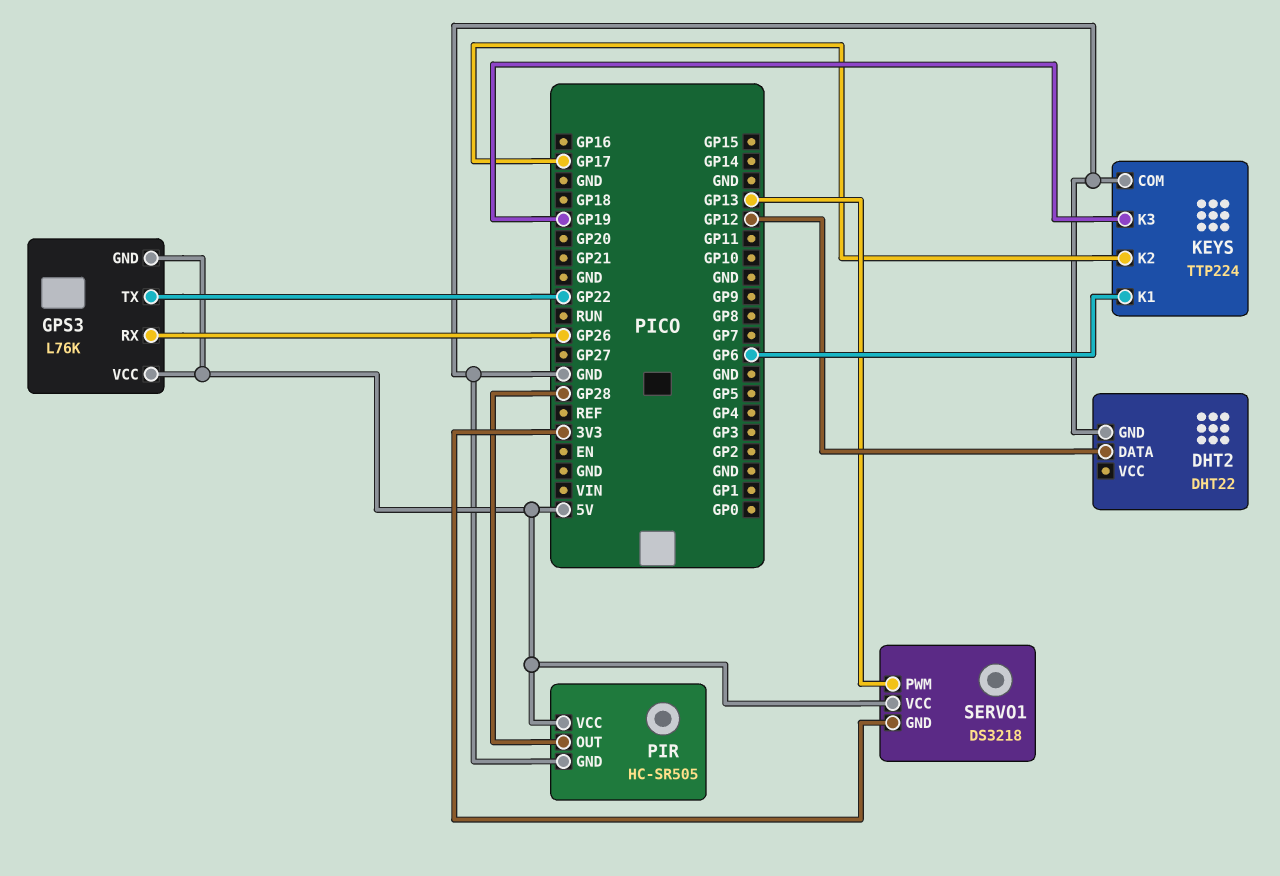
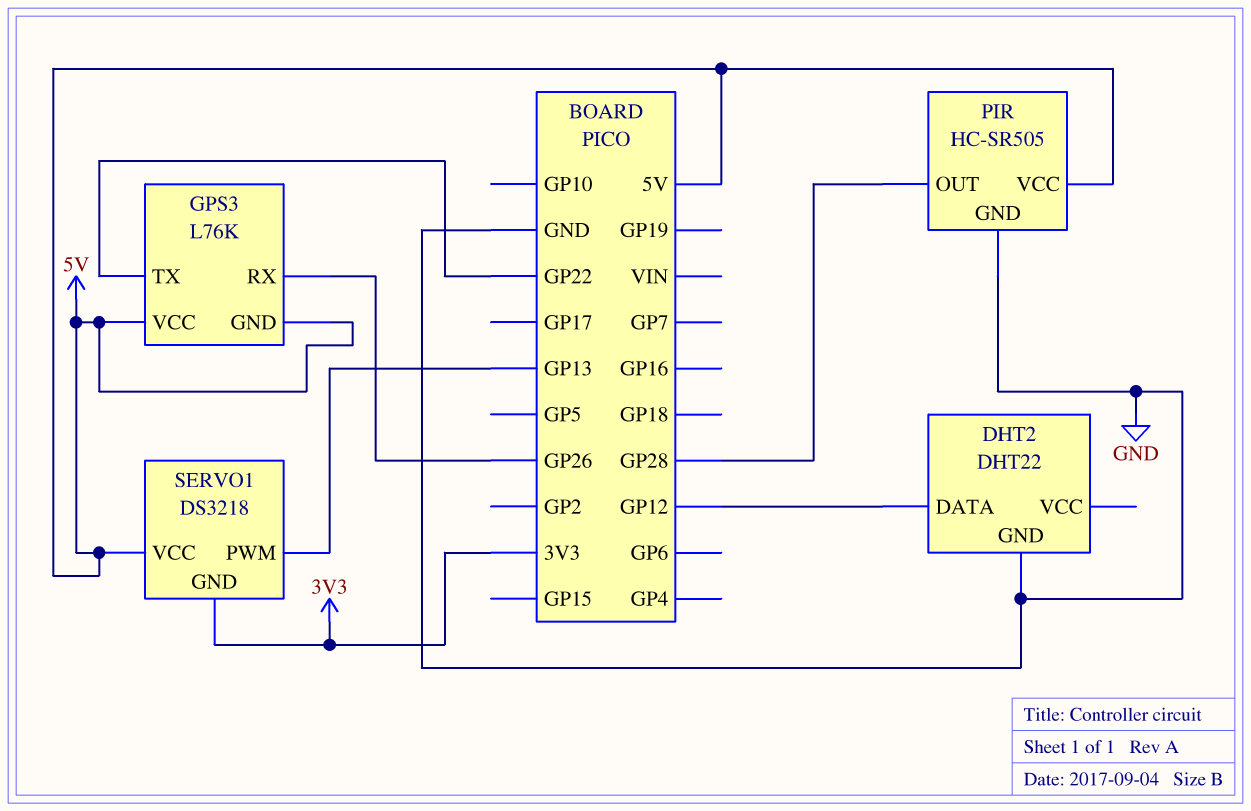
KEYS: TTP224 -> none
KEYS pin COM: GND -> none
KEYS pin K1: GP6 -> none
KEYS pin K2: GP17 -> none
KEYS pin K3: GP19 -> none

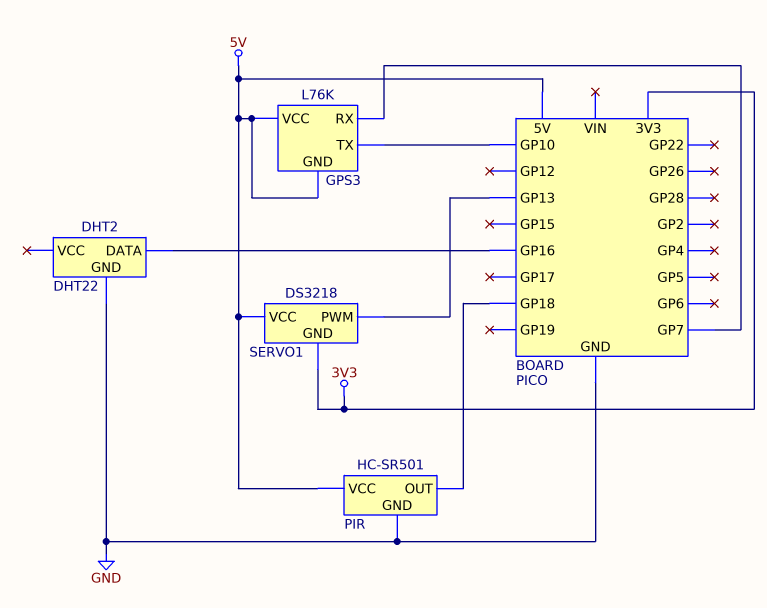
DHT2 pin DATA: GP12 -> GP16
GPS3 pin RX: GP26 -> GP7
GPS3 pin TX: GP22 -> GP10
PIR: HC-SR505 -> HC-SR501
PIR pin OUT: GP28 -> GP18

